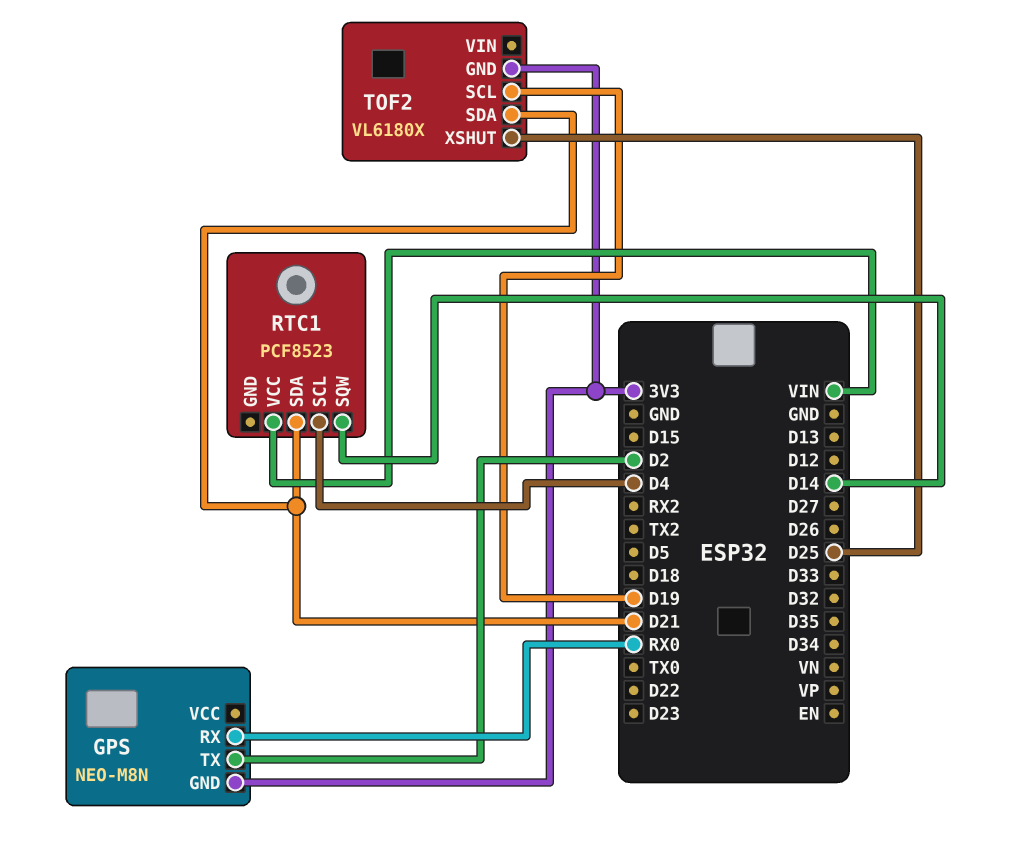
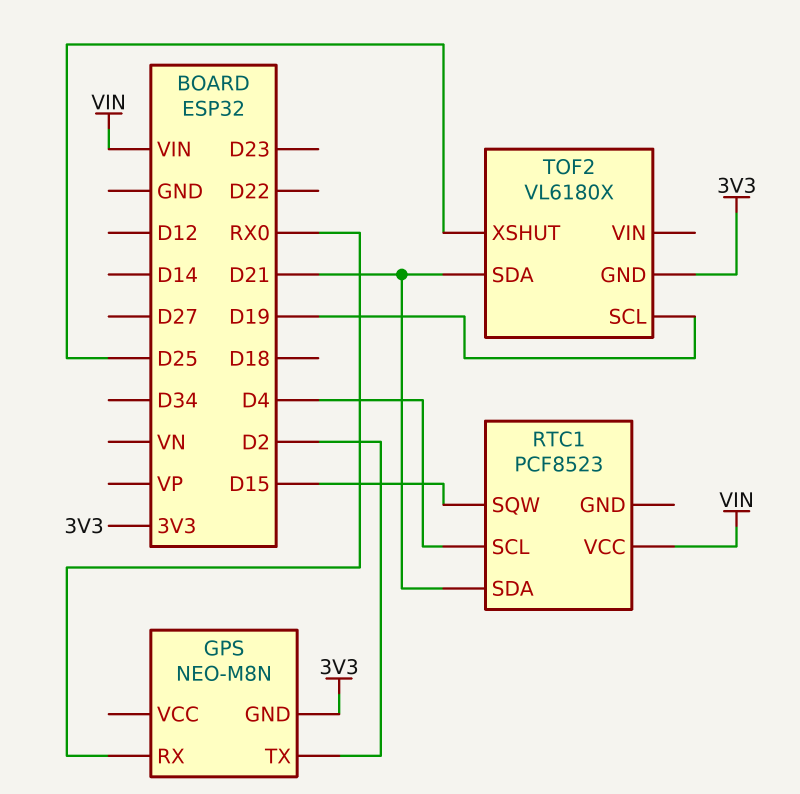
RTC1 pin SQW: D14 -> D15

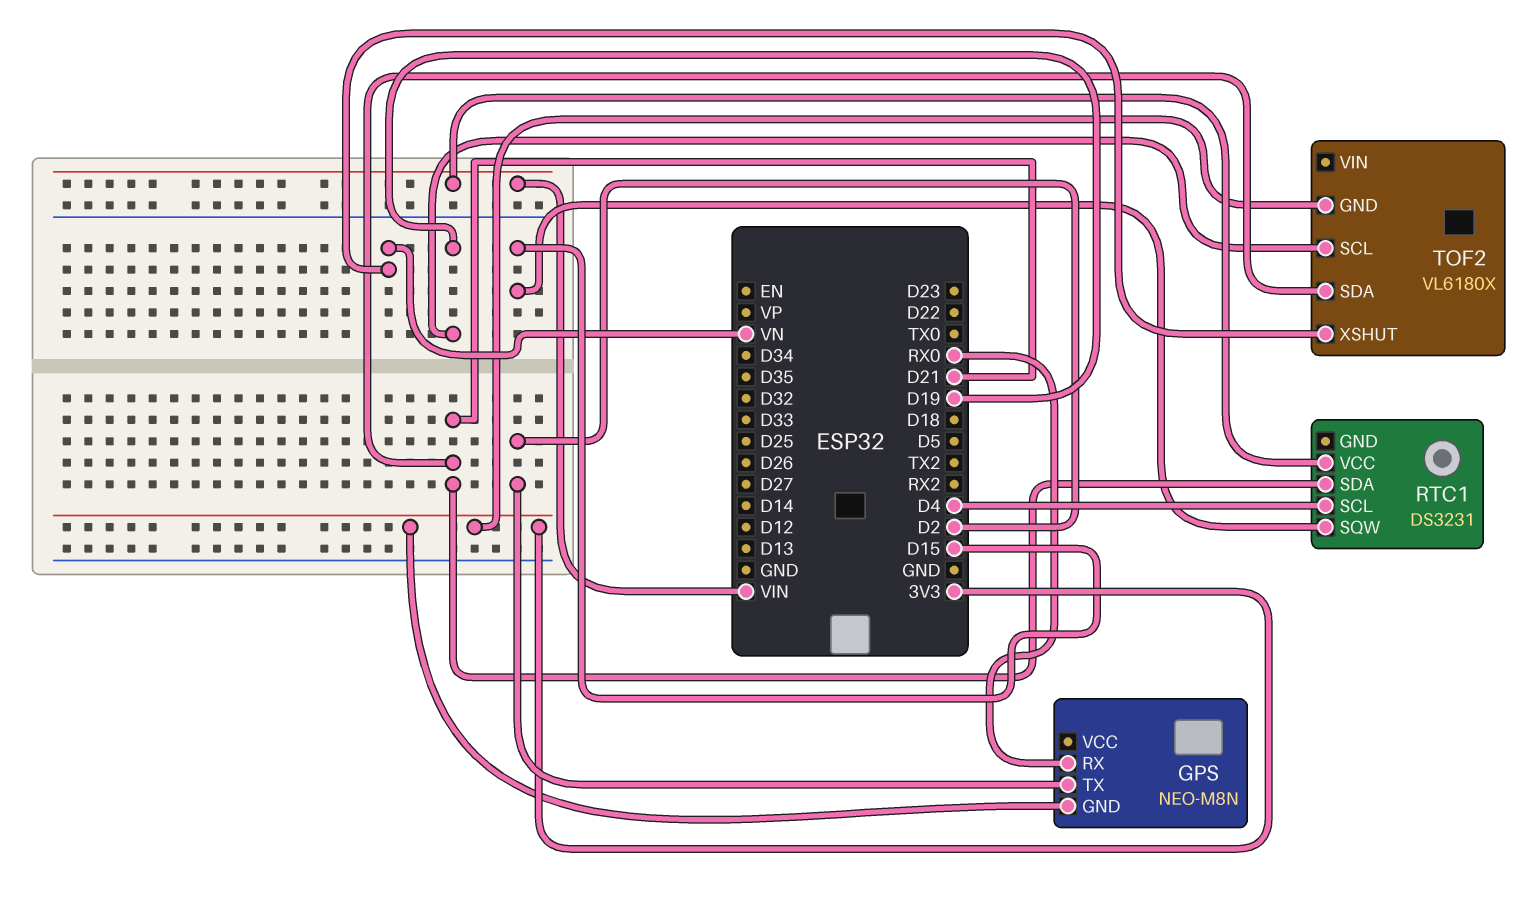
RTC1: PCF8523 -> DS3231
TOF2 pin XSHUT: D25 -> VN

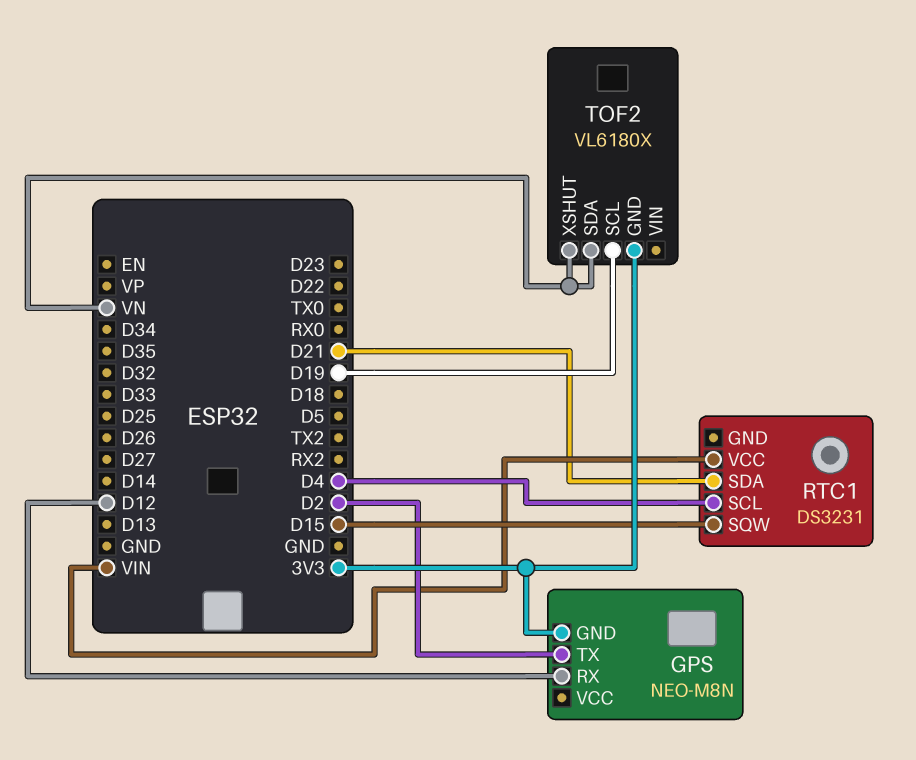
GPS pin RX: RX0 -> D12
TOF2 pin SDA: D21 -> VN

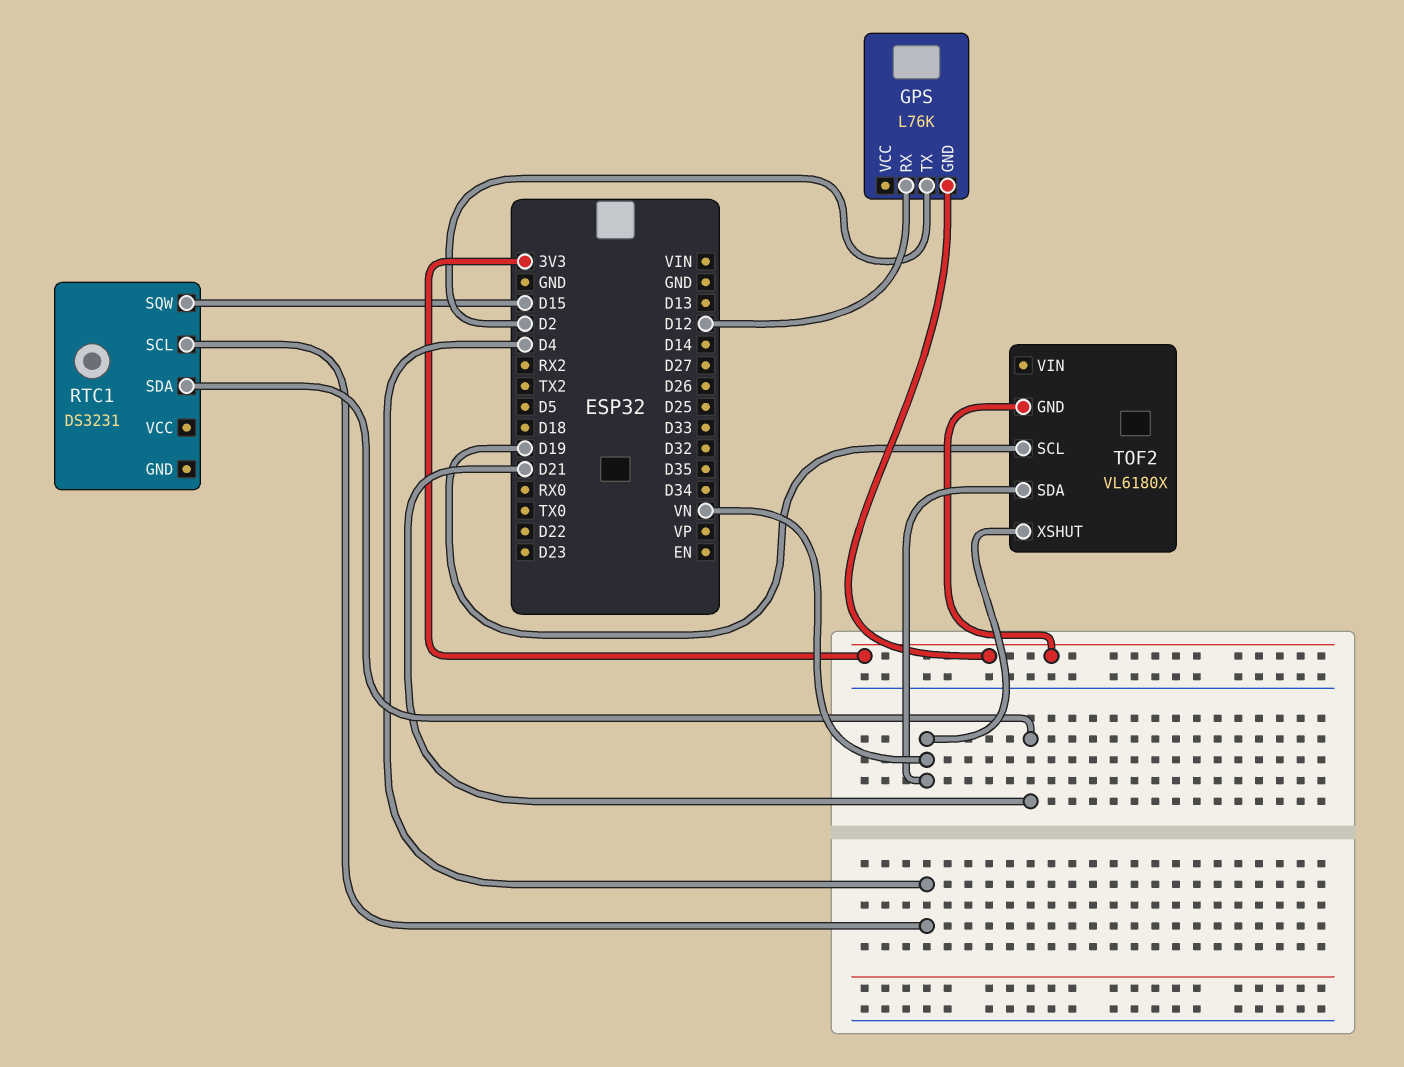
GPS: NEO-M8N -> L76K
RTC1 pin VCC: VIN -> none

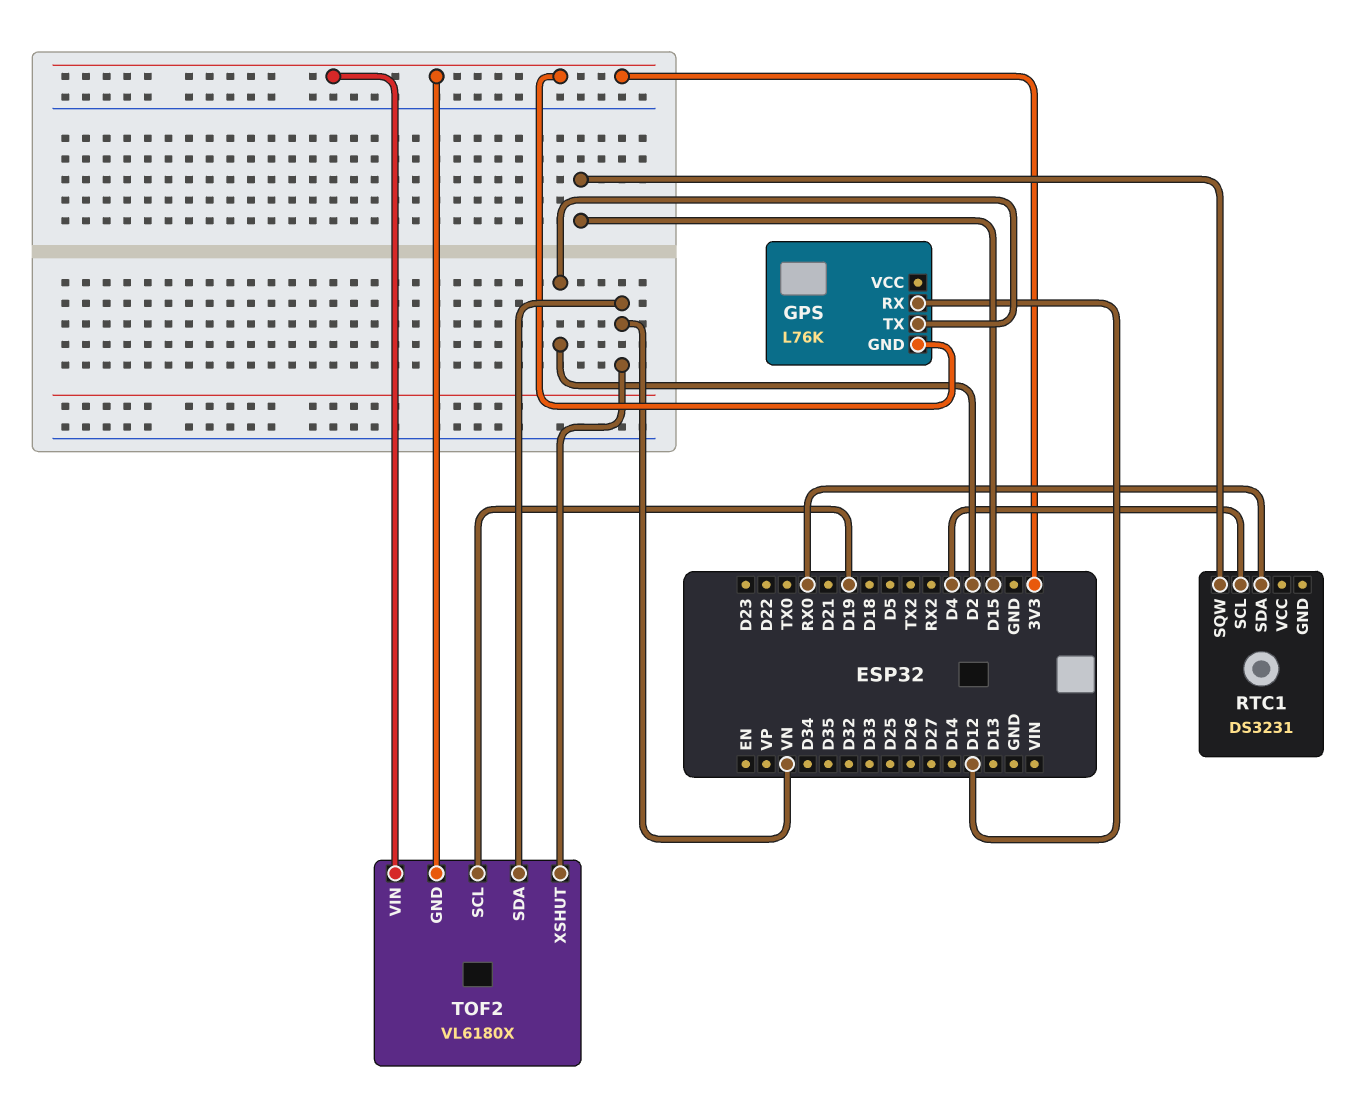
RTC1 pin SDA: D21 -> RX0
TOF2 pin VIN: none -> 3V3

